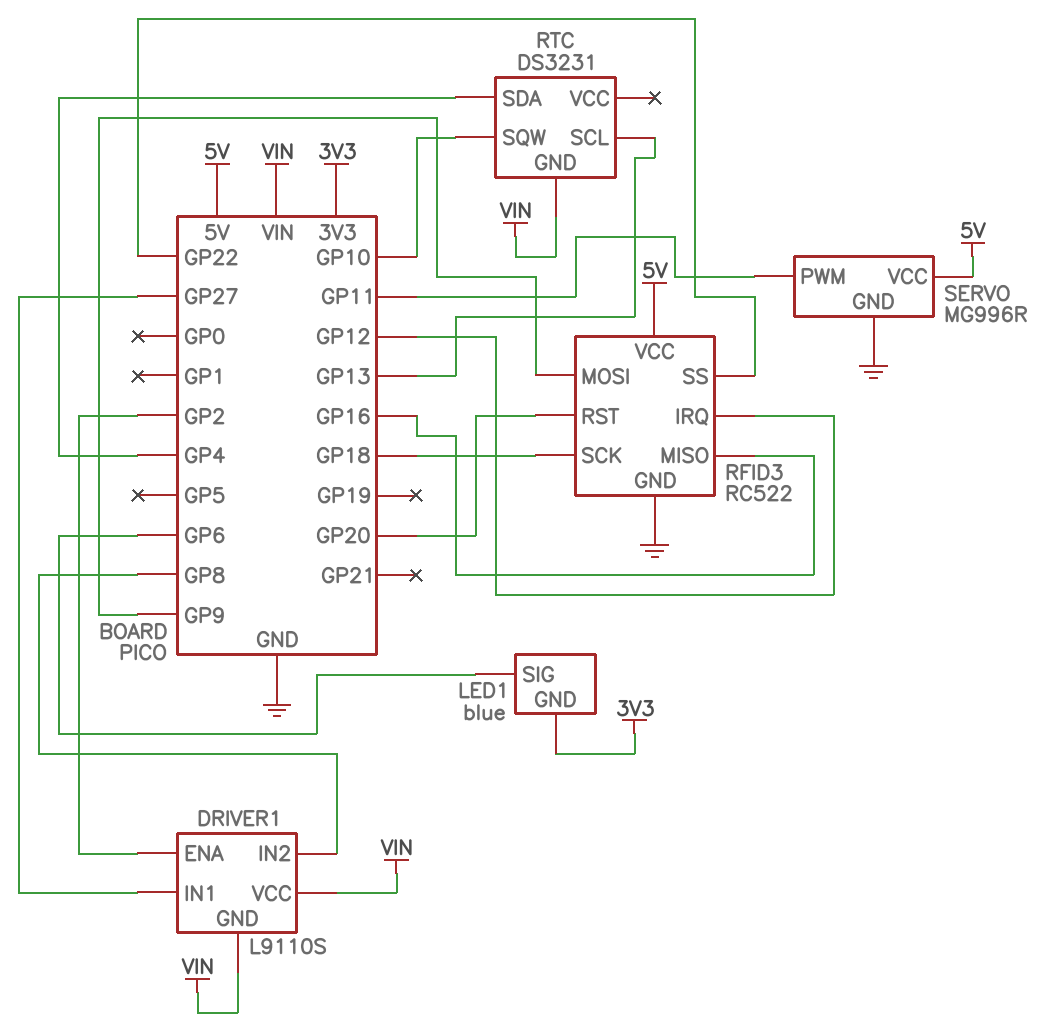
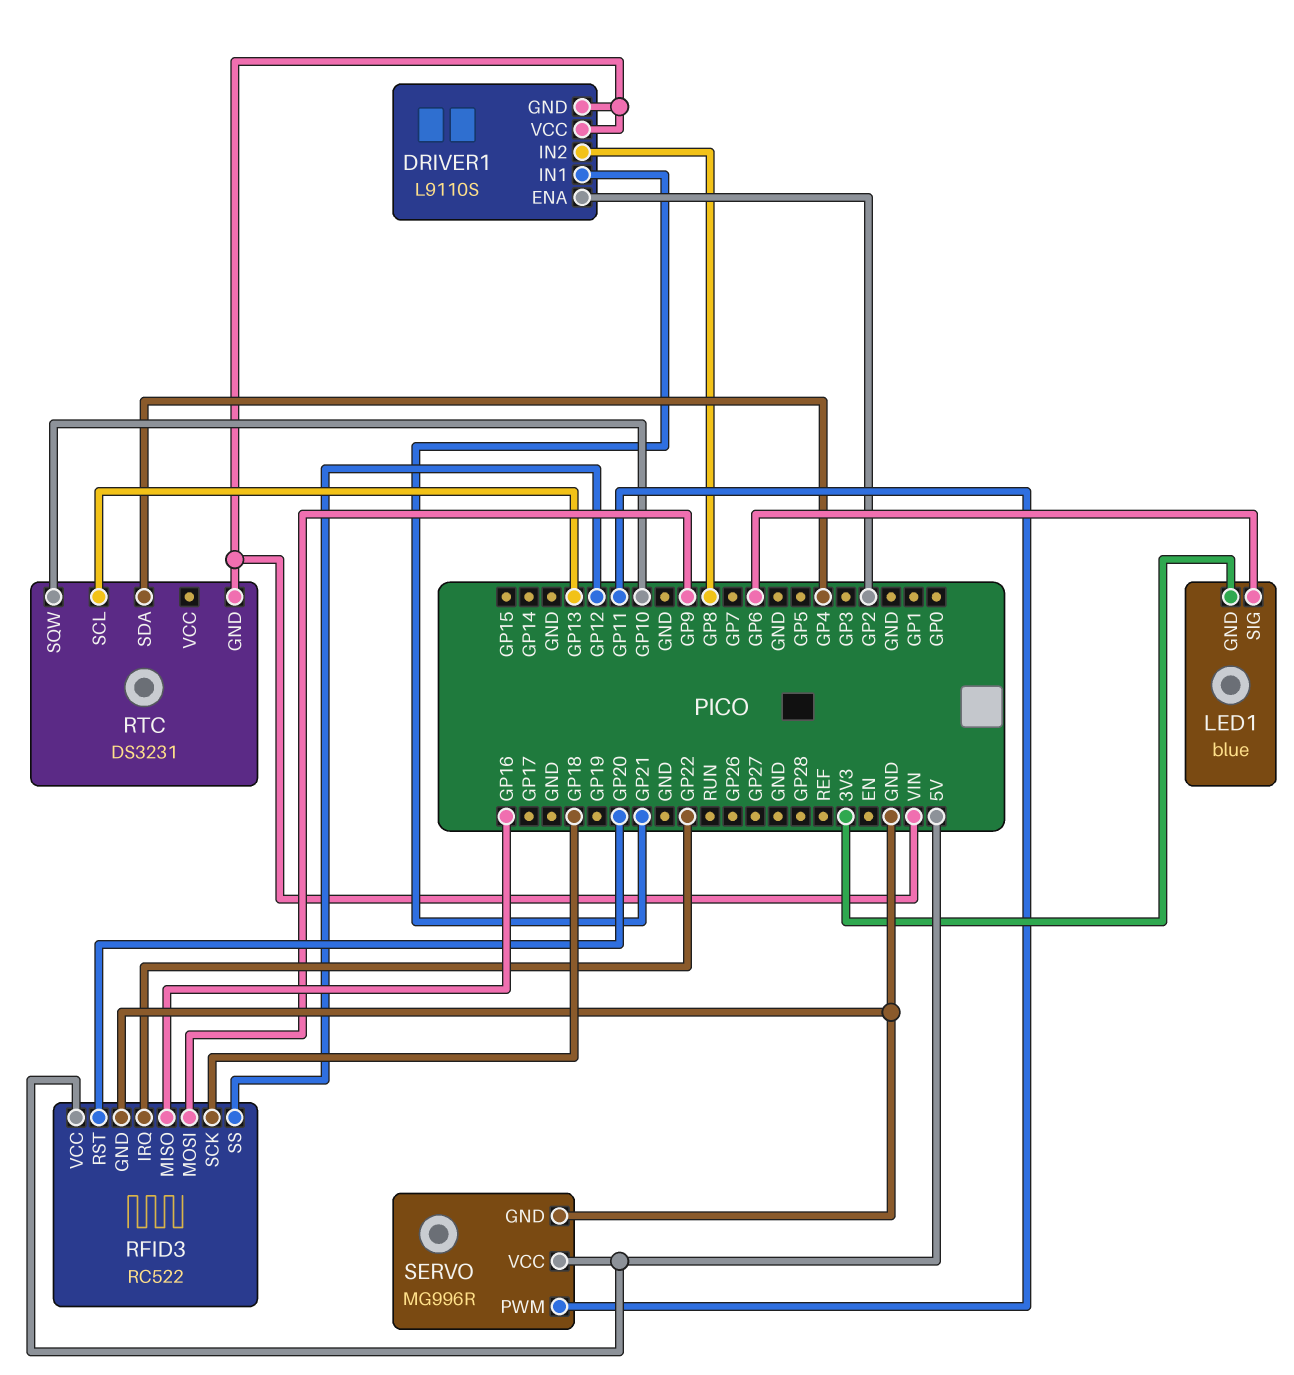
DRIVER1 pin IN1: GP27 -> GP21
RFID3 pin IRQ: GP12 -> GP22
RFID3 pin SS: GP22 -> GP12

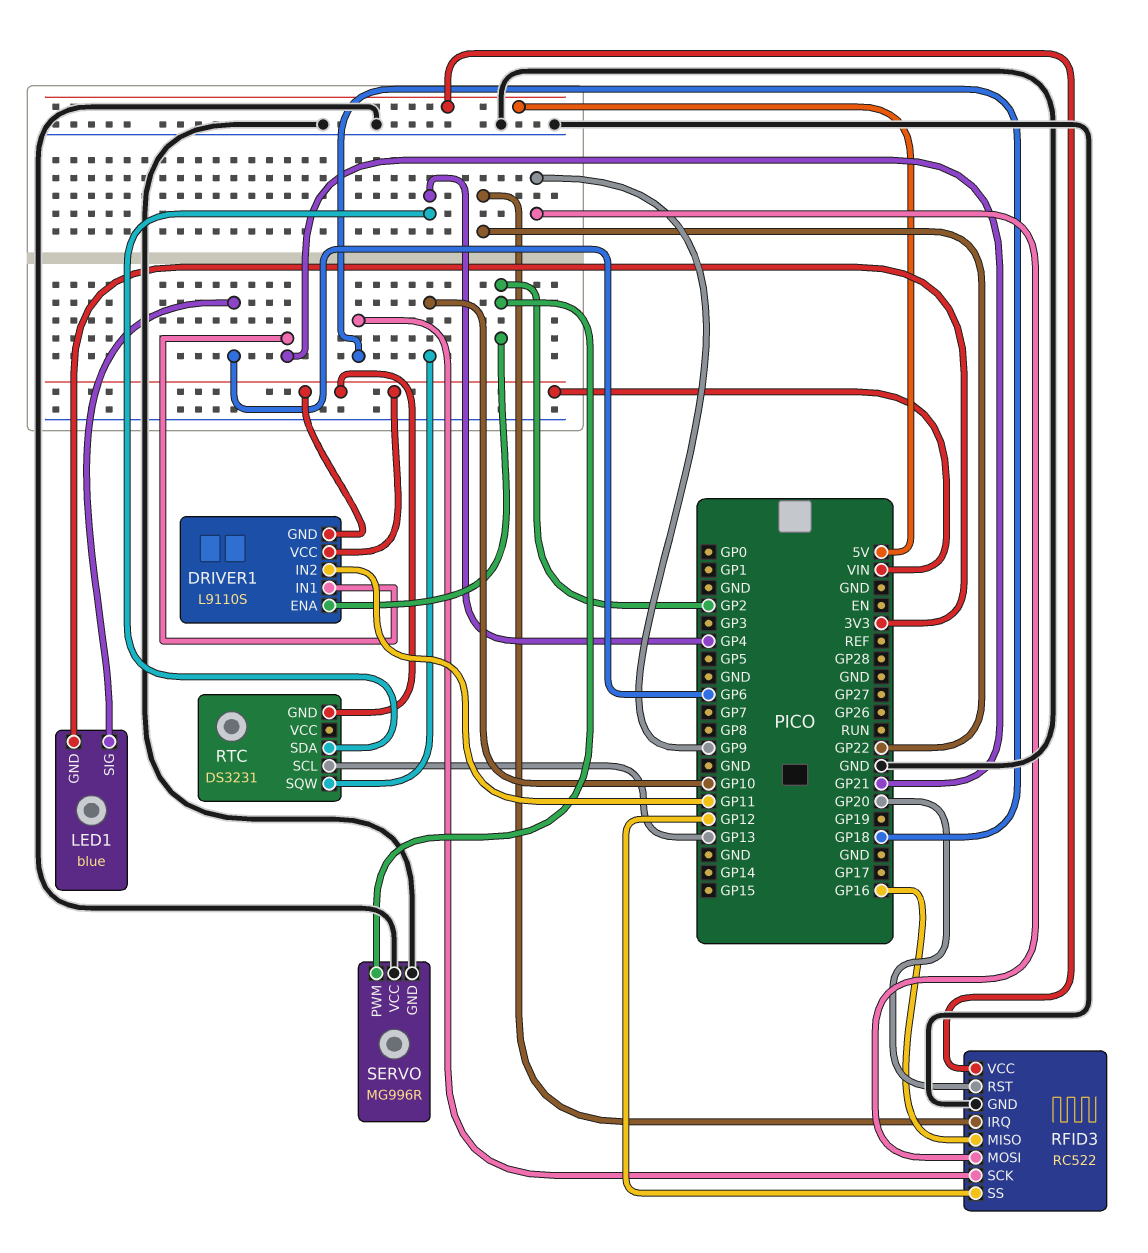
DRIVER1 pin IN2: GP8 -> GP11
SERVO pin PWM: GP11 -> GP2
SERVO pin VCC: 5V -> GND

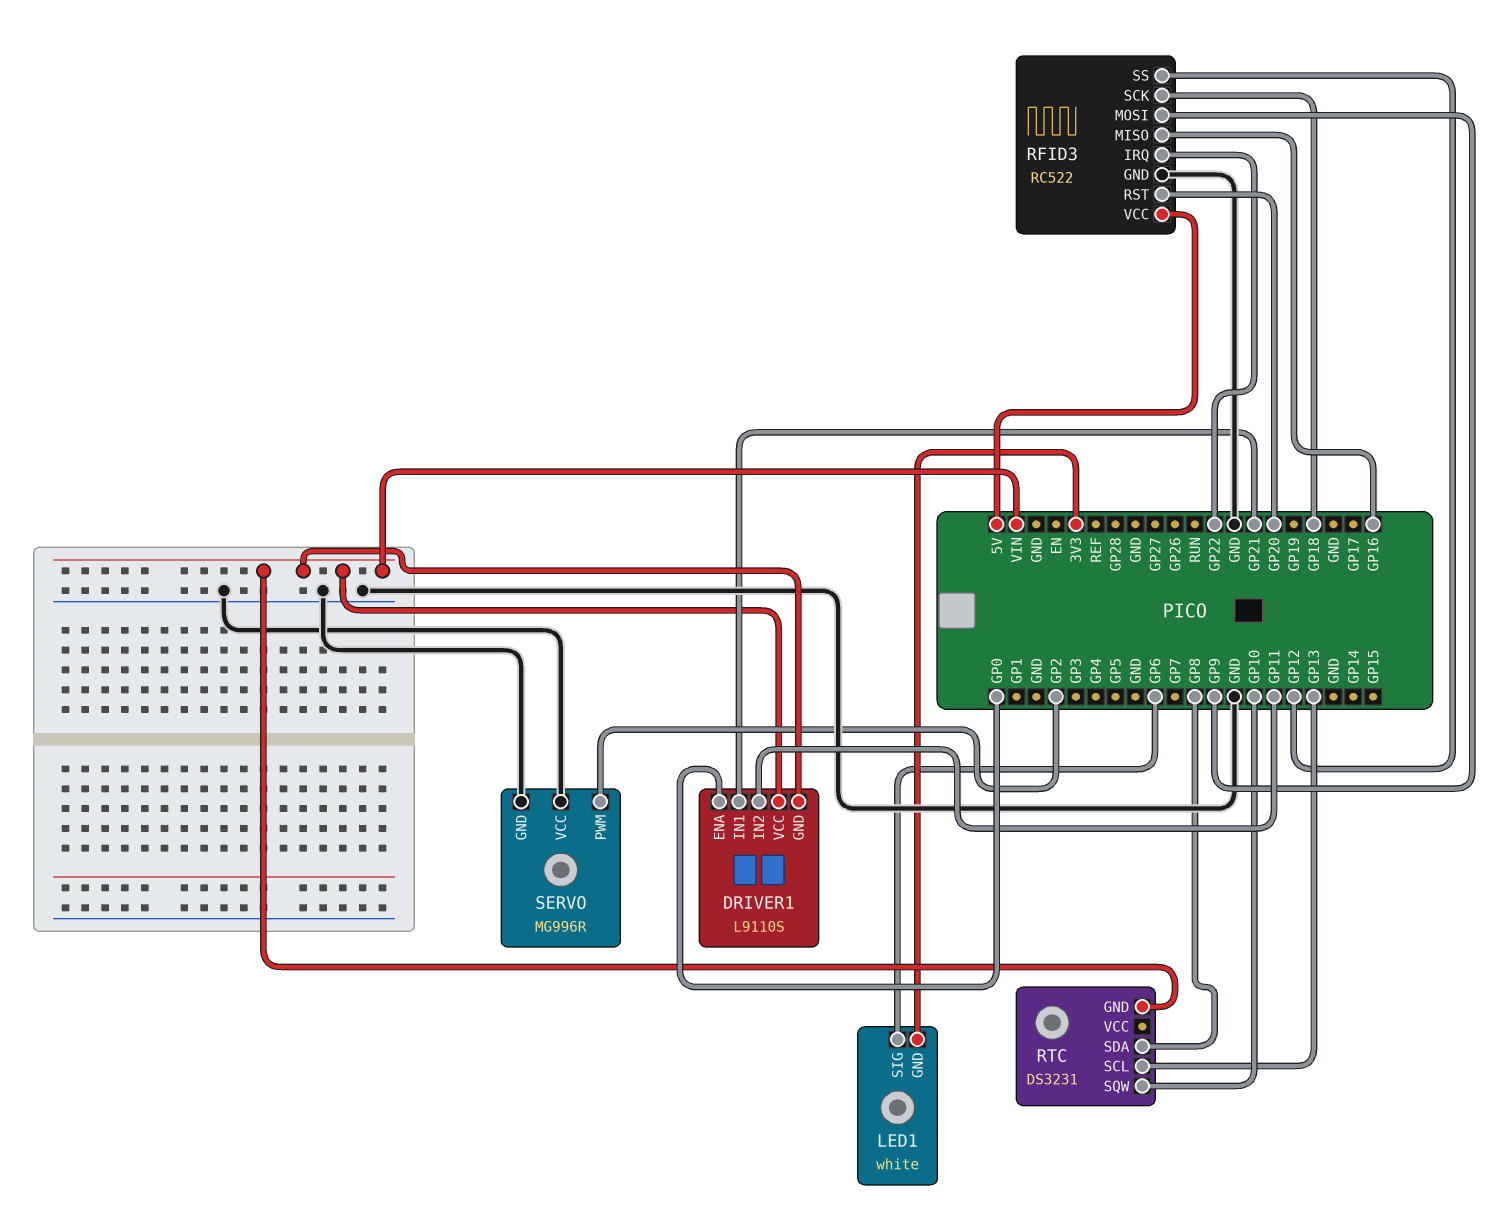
DRIVER1 pin ENA: GP2 -> GP0
LED1: blue -> white
RTC pin SDA: GP4 -> GP8

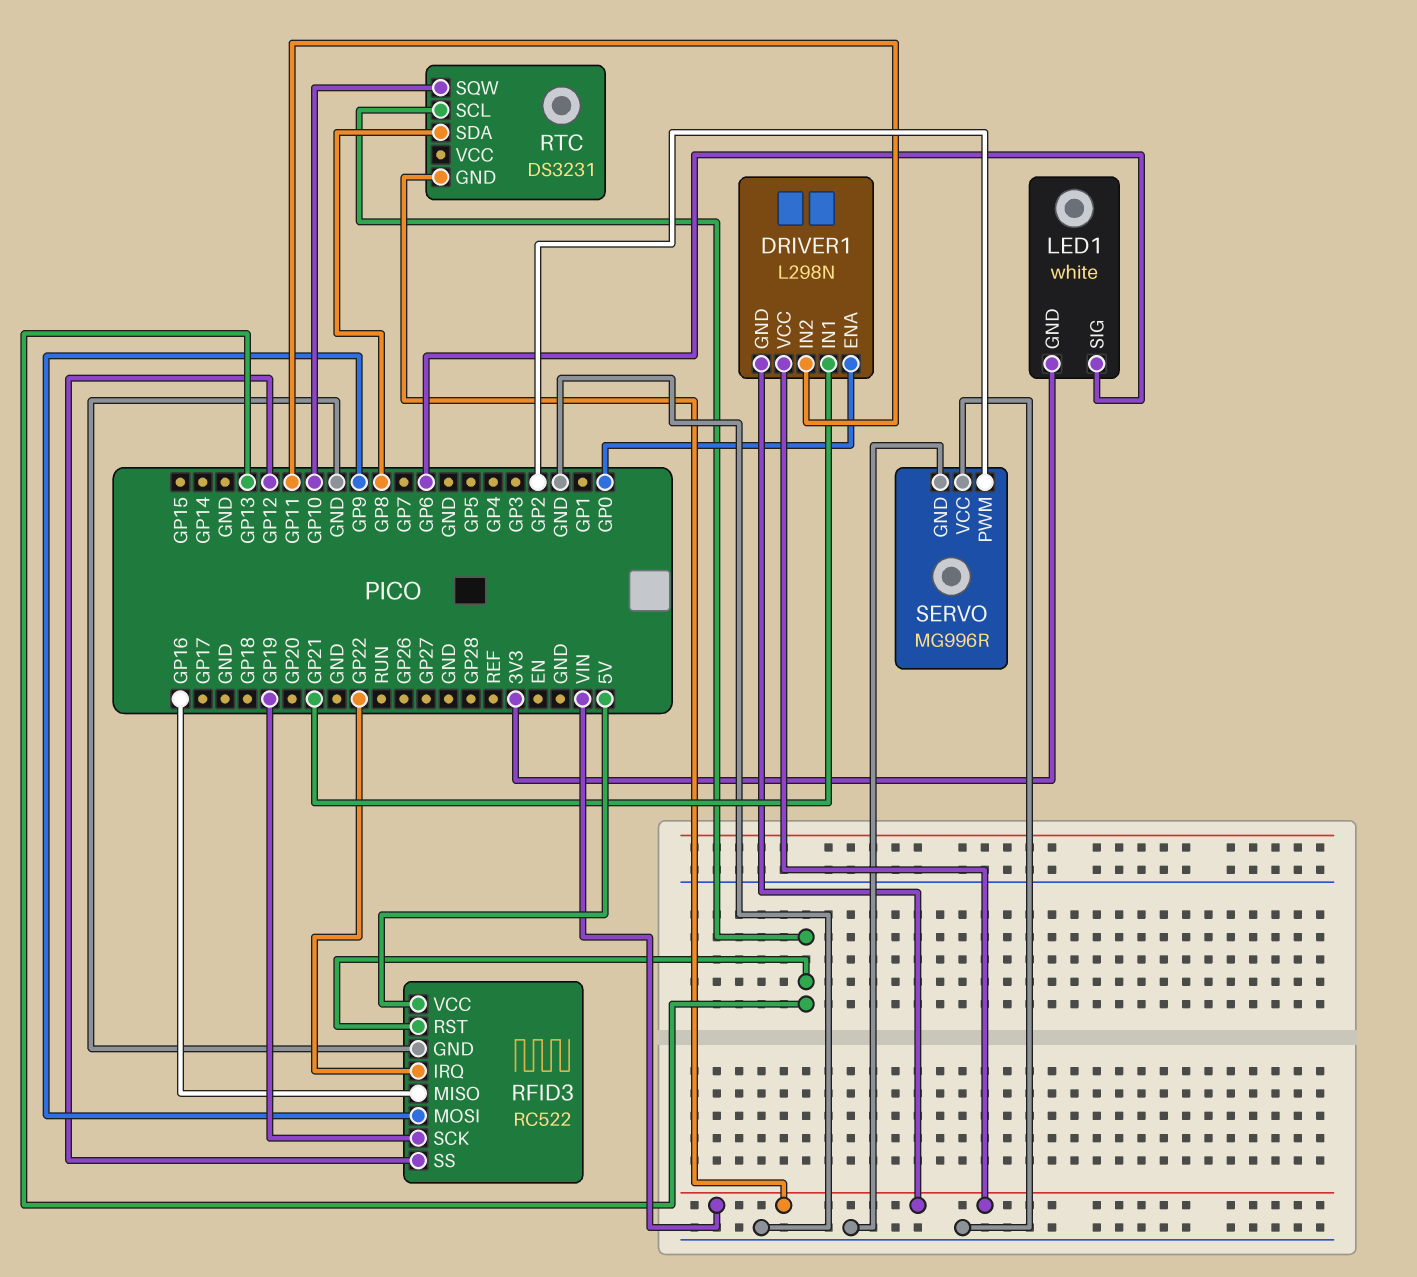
DRIVER1: L9110S -> L298N
RFID3 pin RST: GP20 -> GP13
RFID3 pin SCK: GP18 -> GP19

